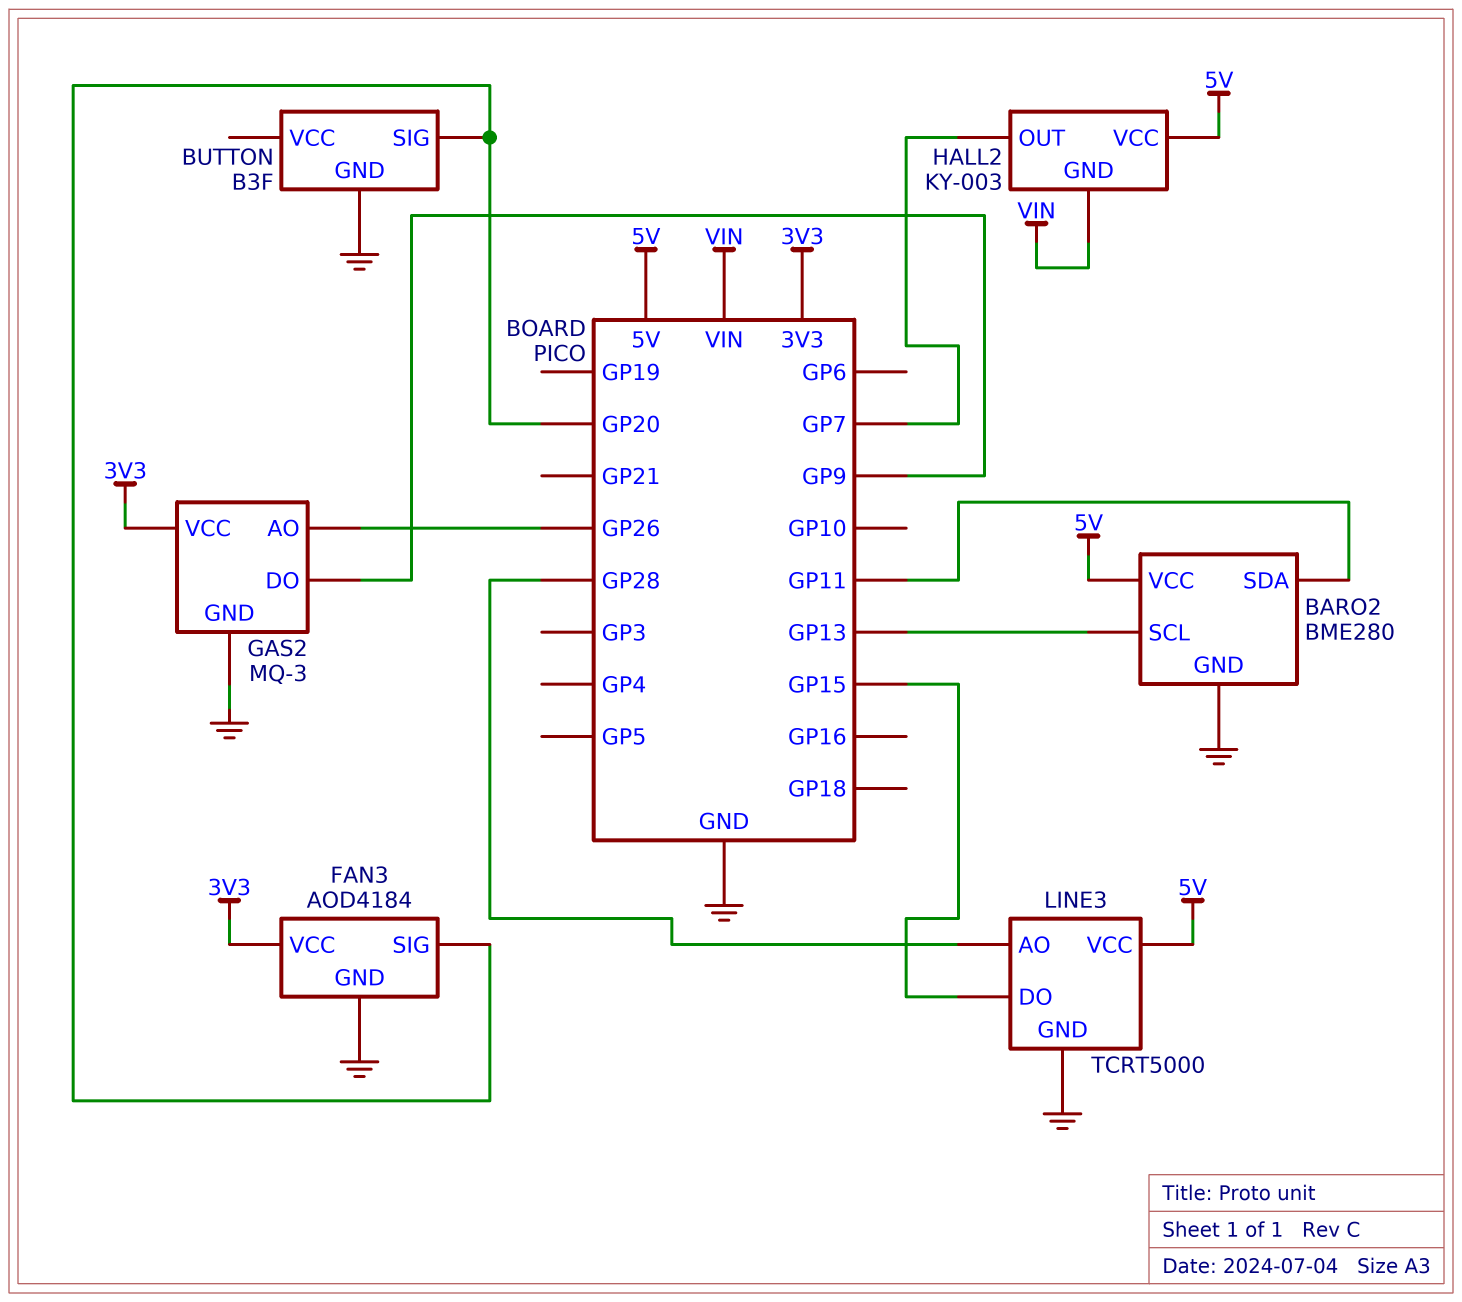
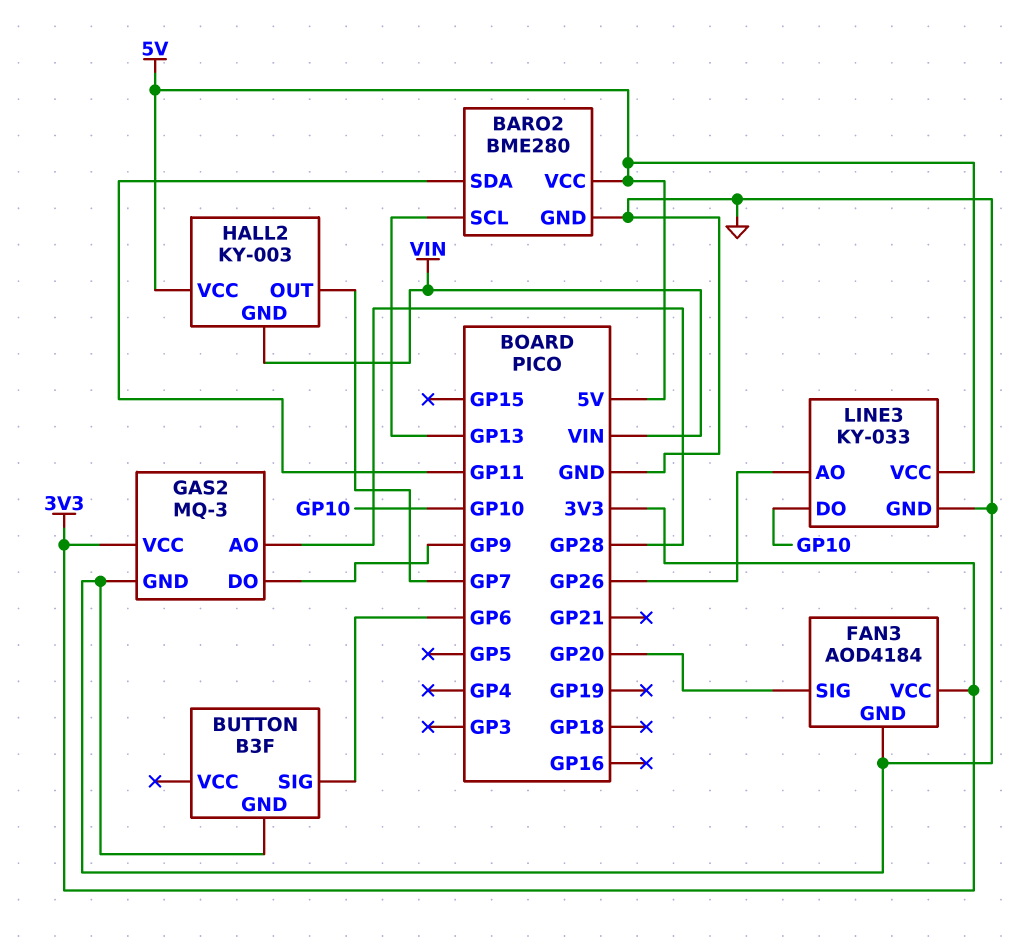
BUTTON pin SIG: GP20 -> GP6
GAS2 pin AO: GP26 -> GP28
LINE3: TCRT5000 -> KY-033
LINE3 pin AO: GP28 -> GP26
LINE3 pin DO: GP15 -> GP10

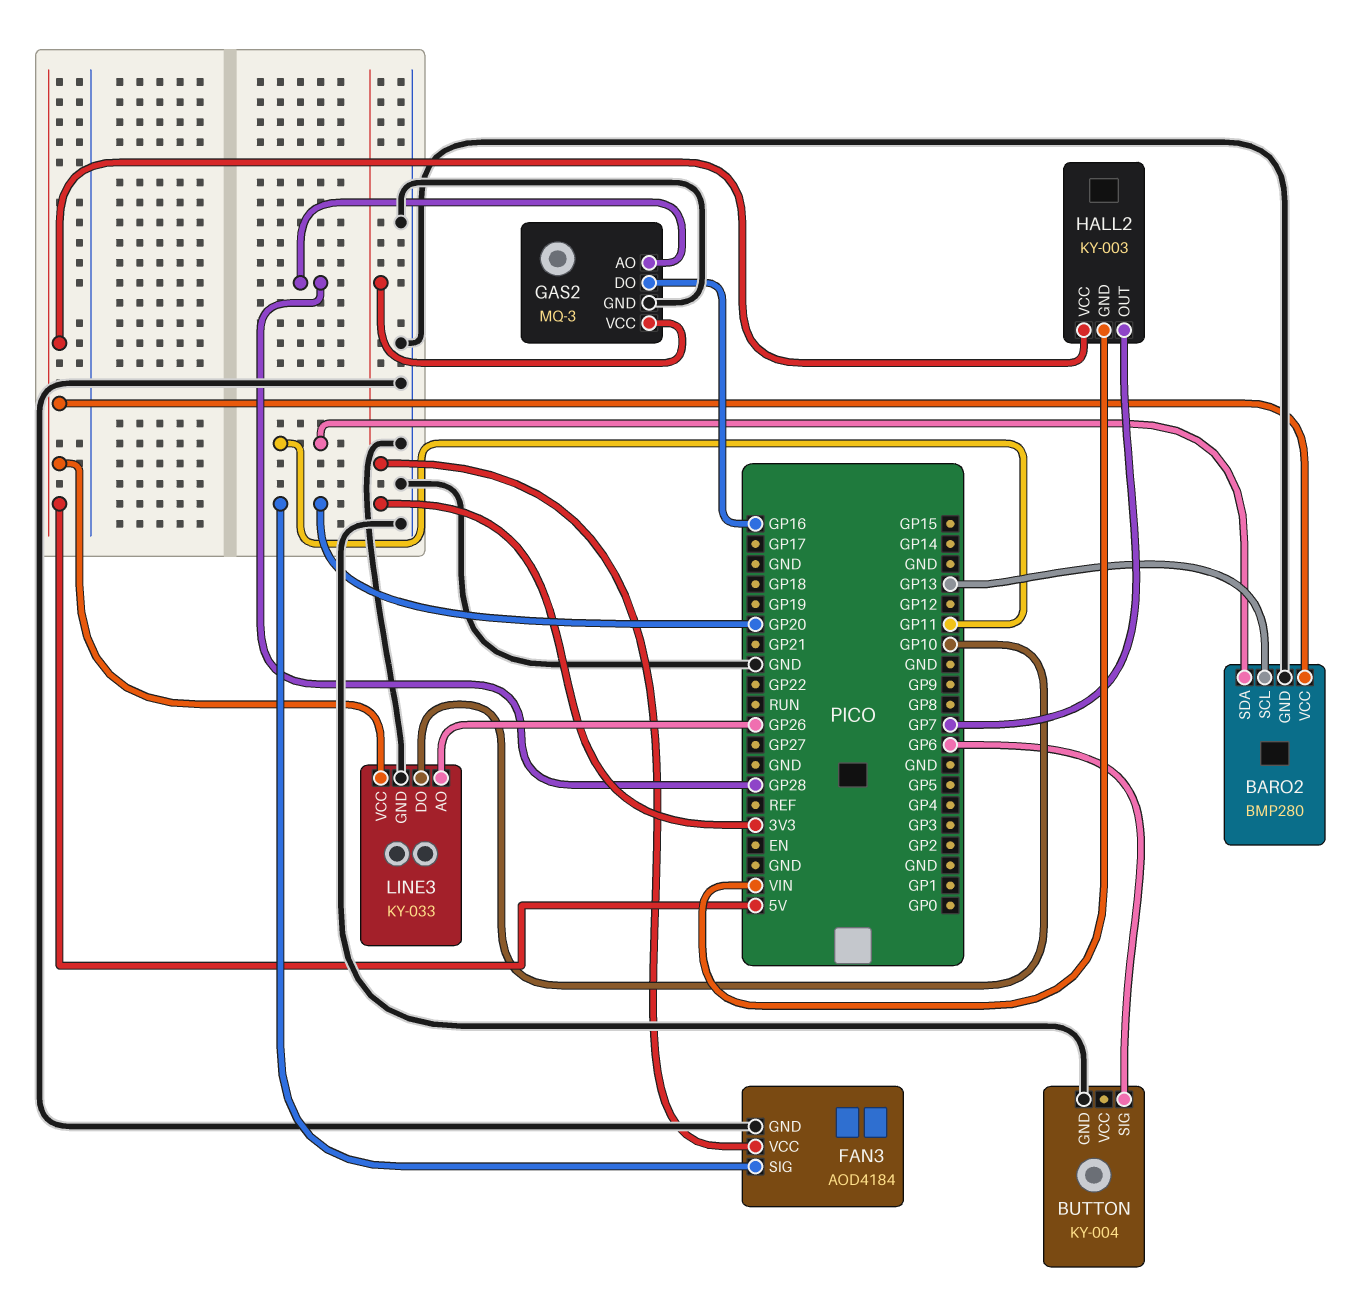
BARO2: BME280 -> BMP280
BUTTON: B3F -> KY-004
GAS2 pin DO: GP9 -> GP16

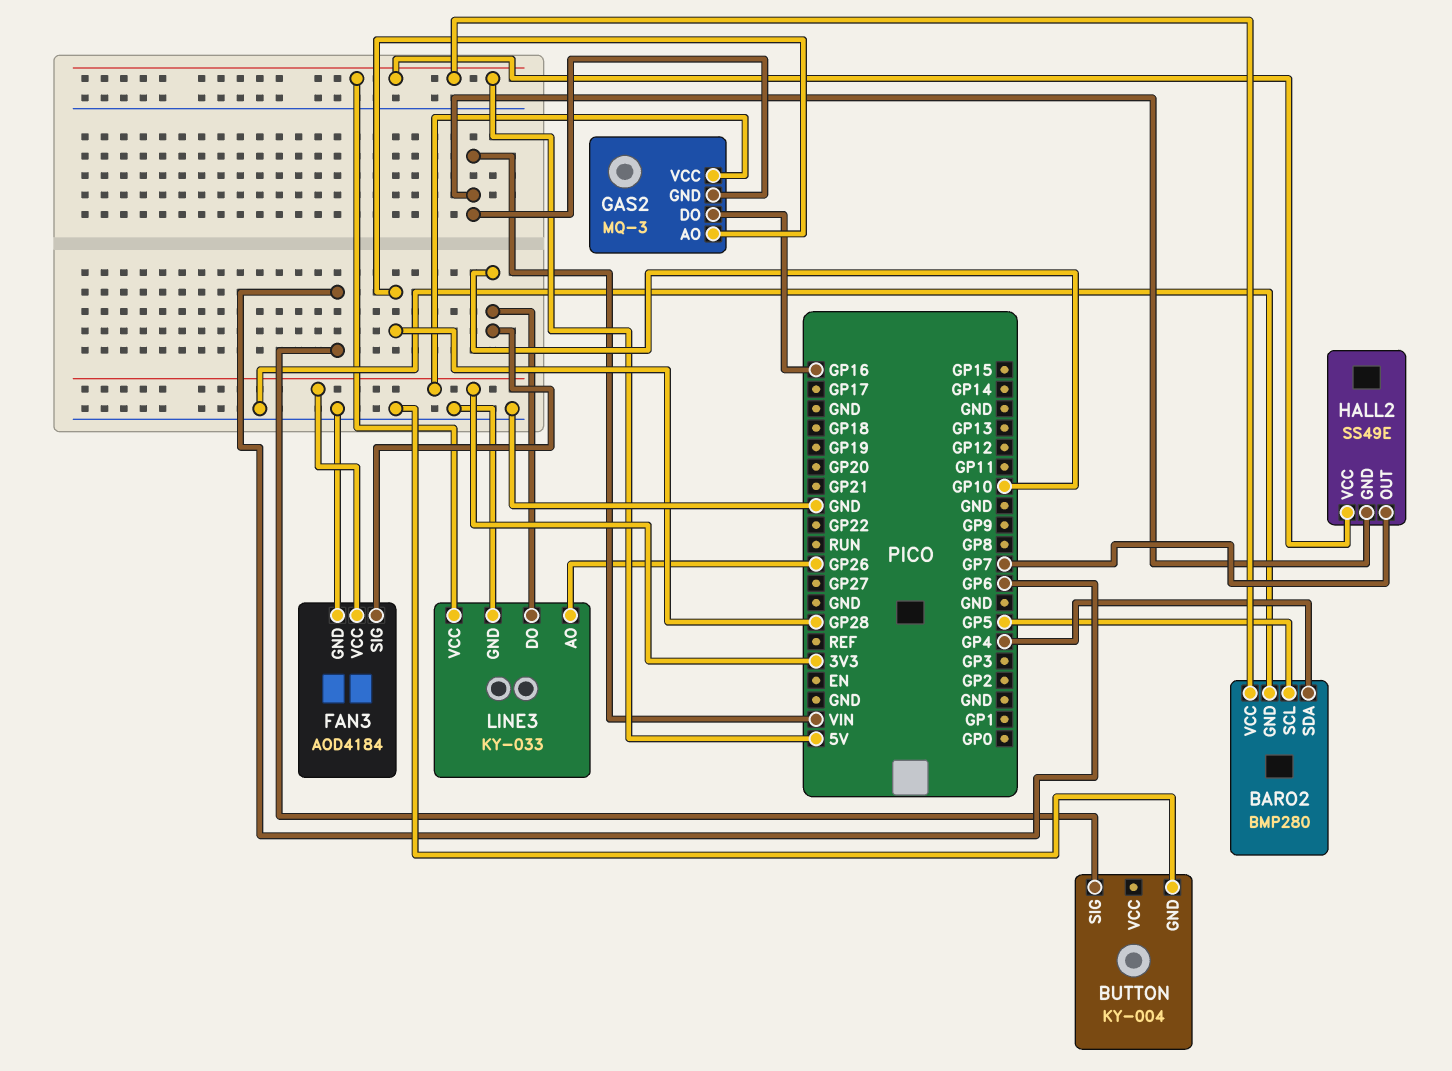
BARO2 pin SCL: GP13 -> GP5
BARO2 pin SDA: GP11 -> GP4
FAN3 pin SIG: GP20 -> GP10
GAS2 pin GND: GND -> VIN
HALL2: KY-003 -> SS49E

